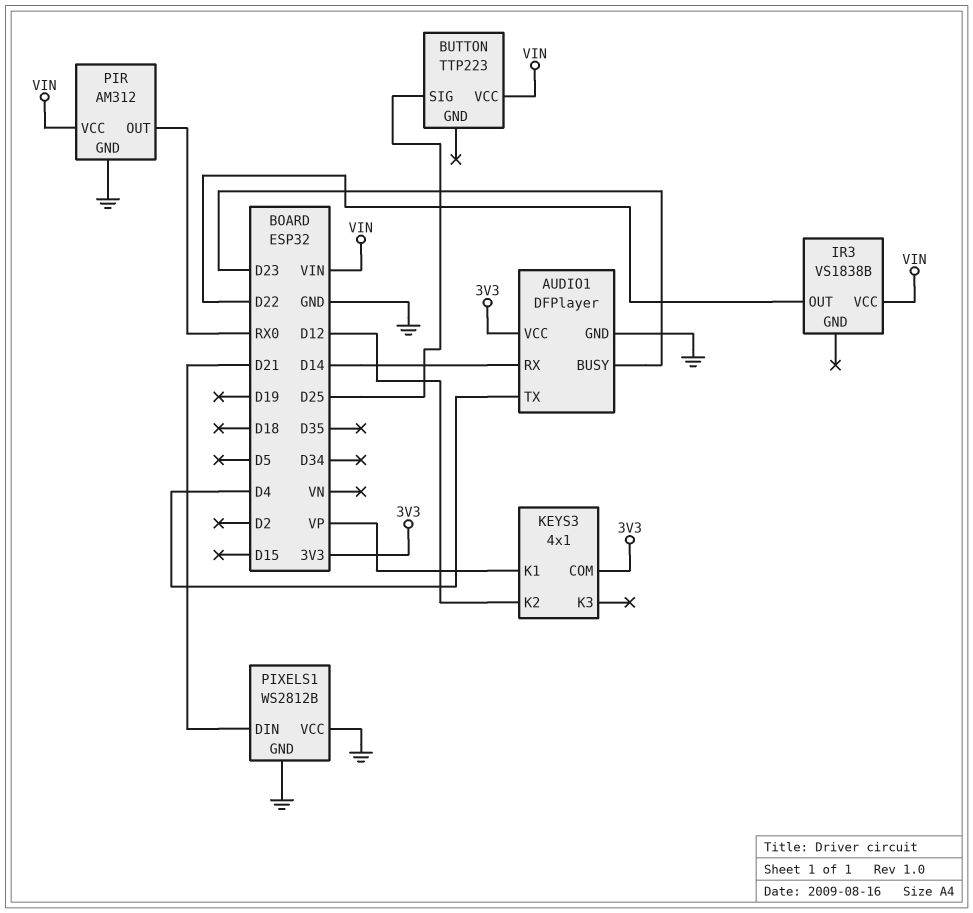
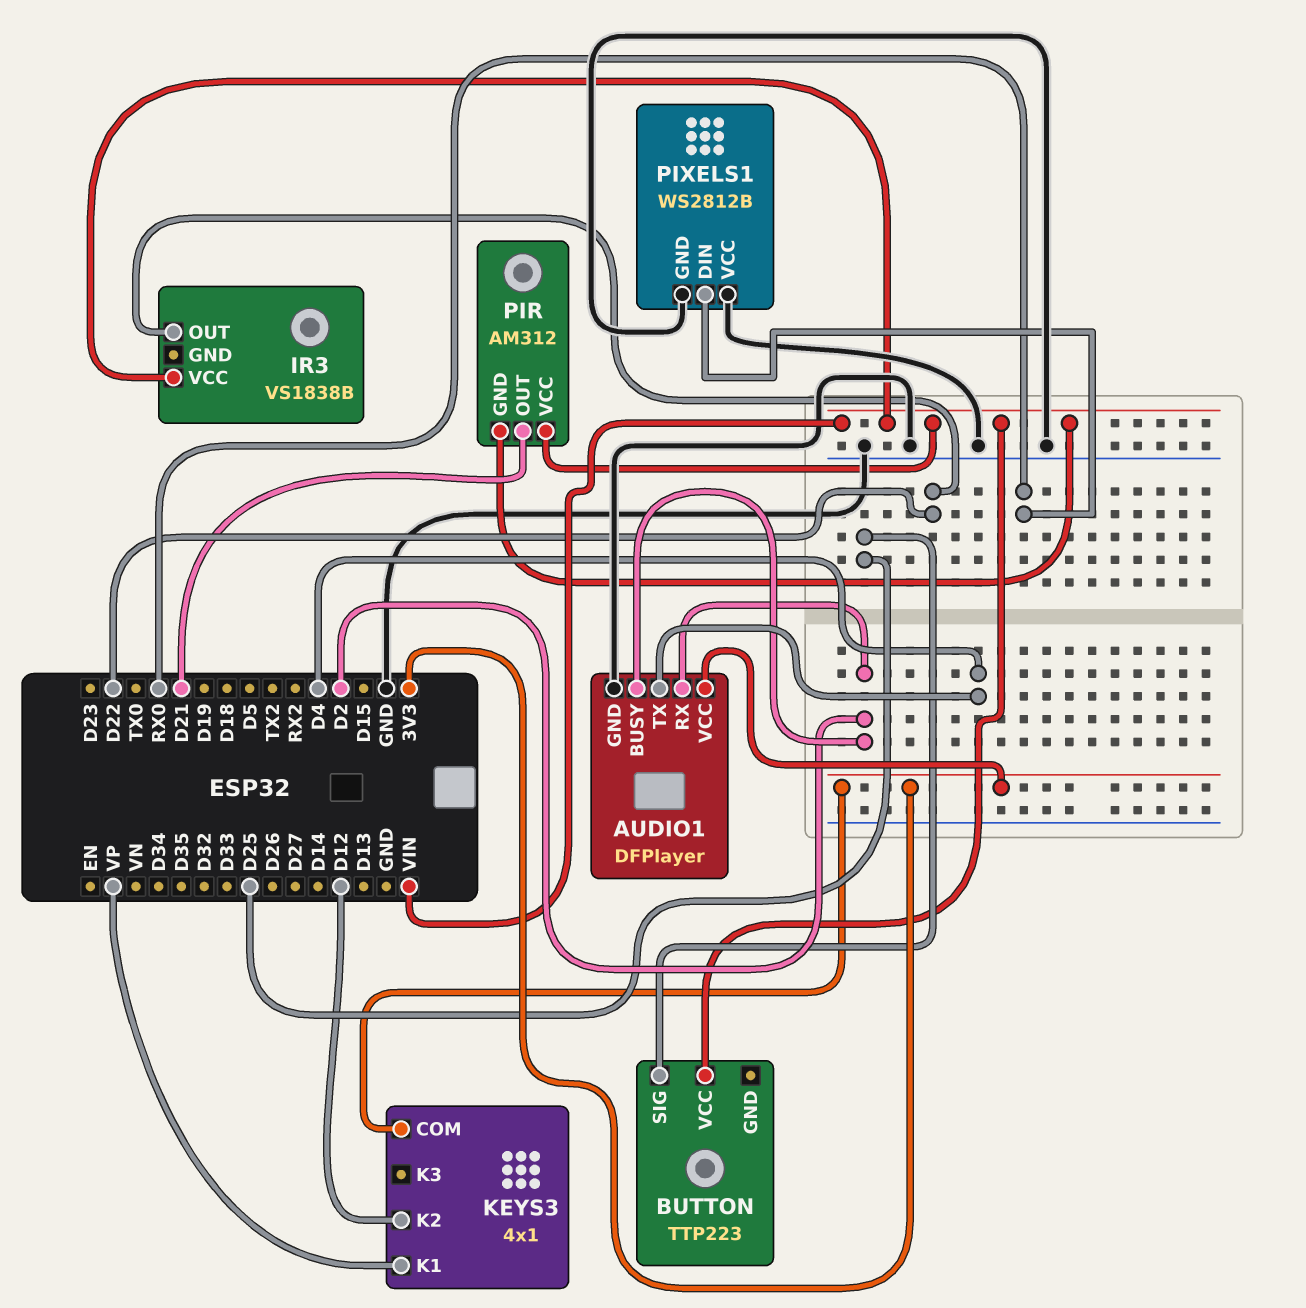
AUDIO1 pin BUSY: D23 -> D2
AUDIO1 pin RX: D14 -> D2
PIR pin GND: GND -> VIN
PIR pin OUT: RX0 -> D21
PIXELS1 pin DIN: D21 -> RX0

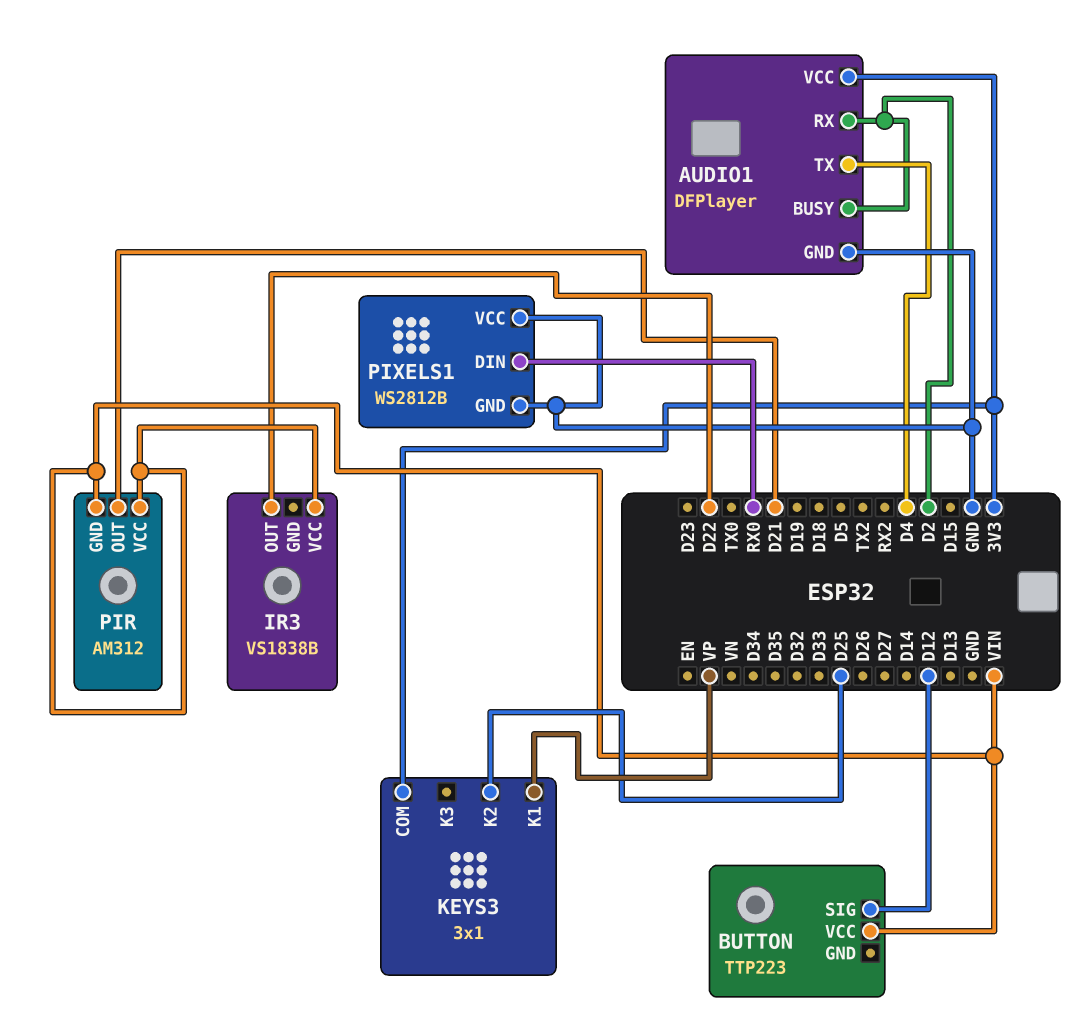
BUTTON pin SIG: D25 -> D12
KEYS3: 4x1 -> 3x1
KEYS3 pin K2: D12 -> D25

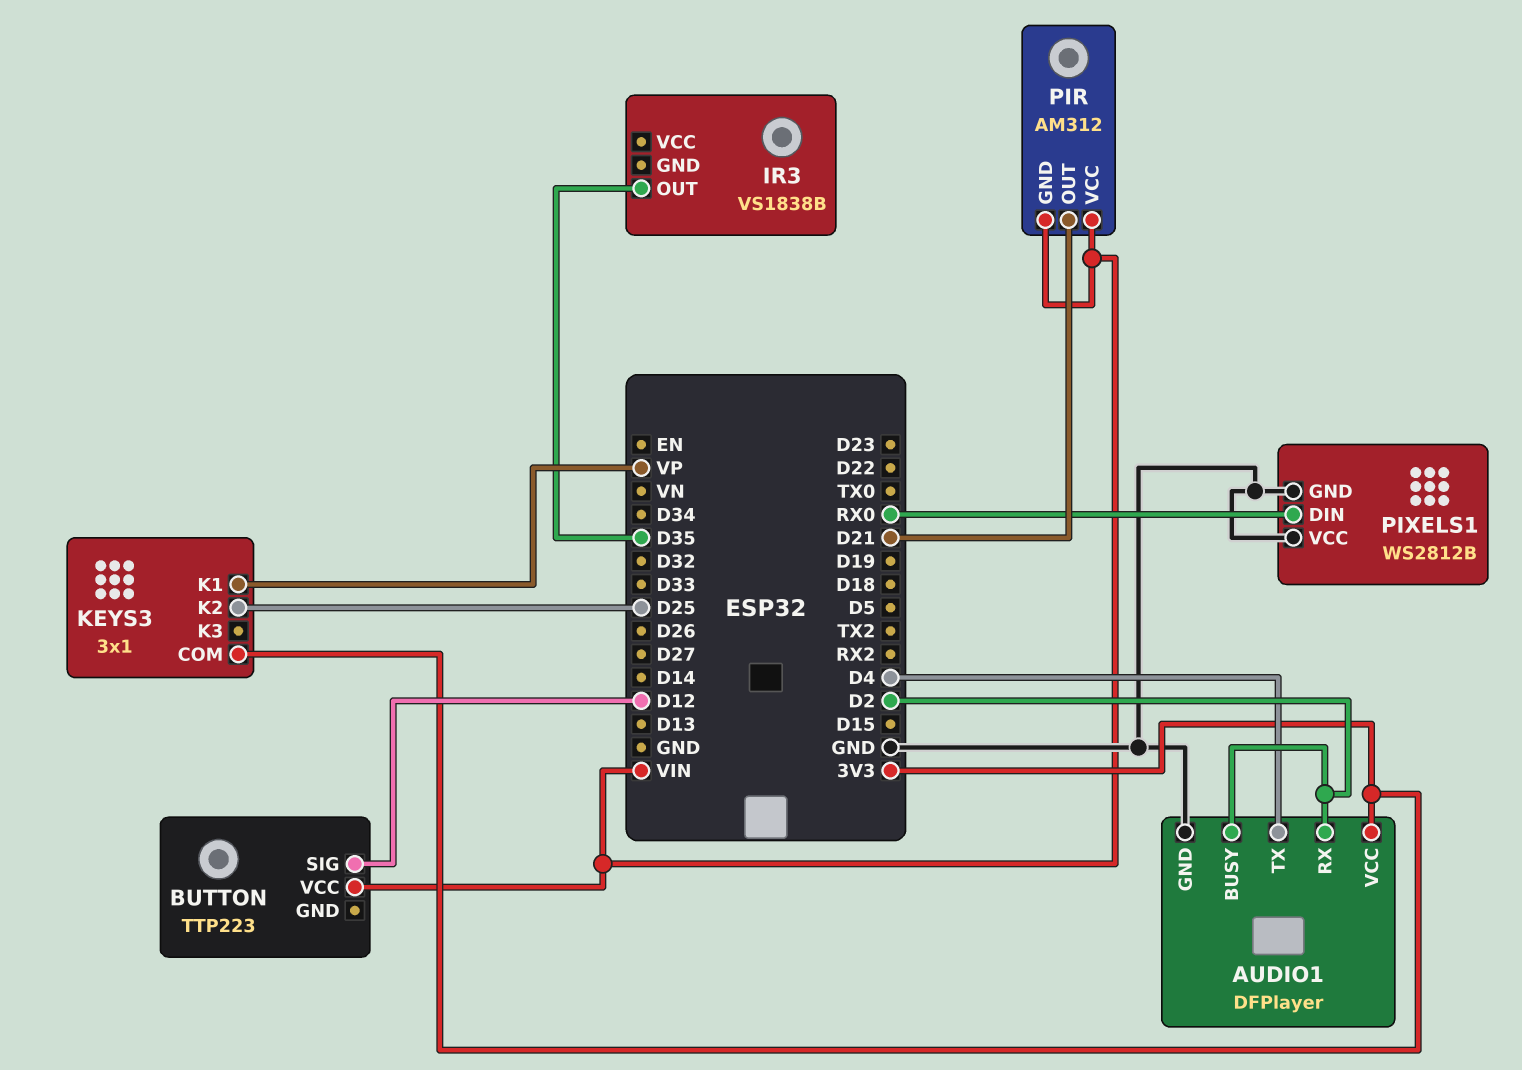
IR3 pin OUT: D22 -> D35
IR3 pin VCC: VIN -> none

